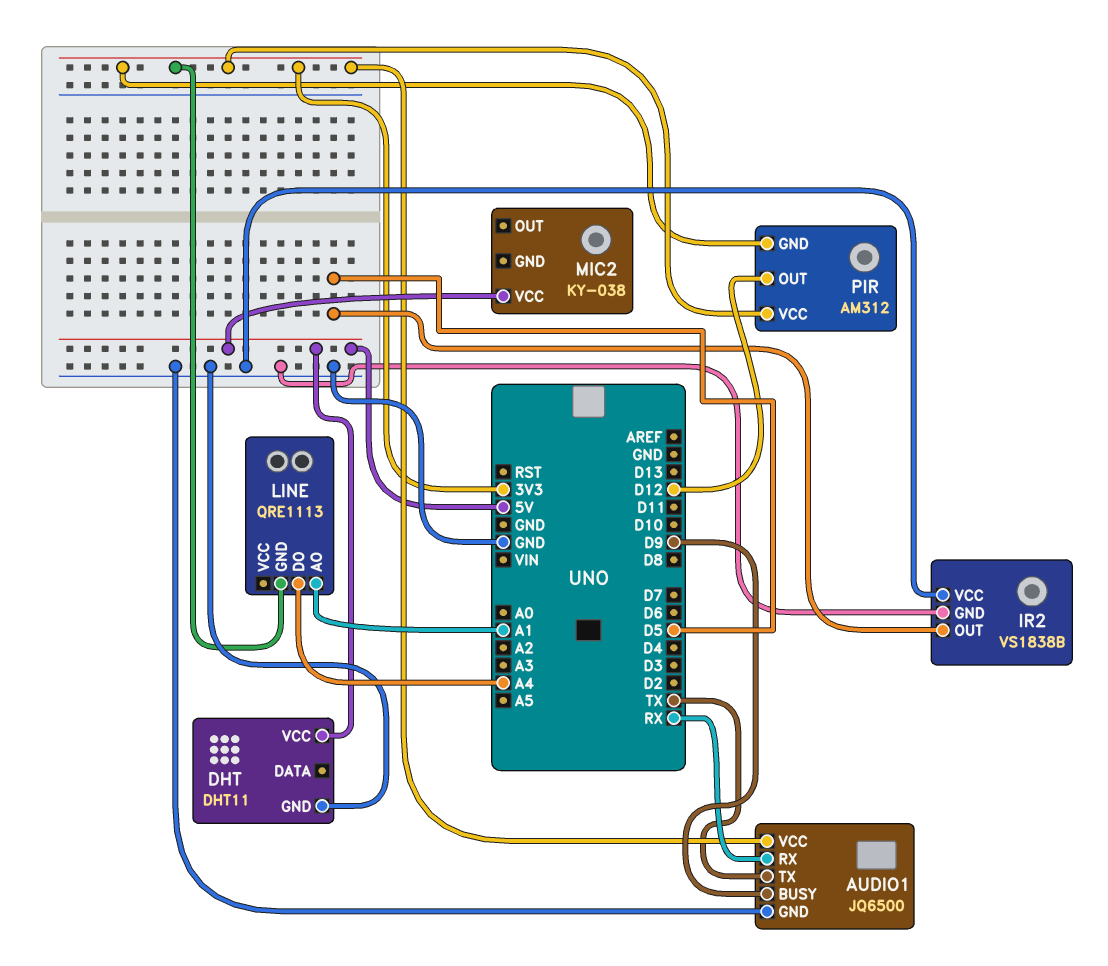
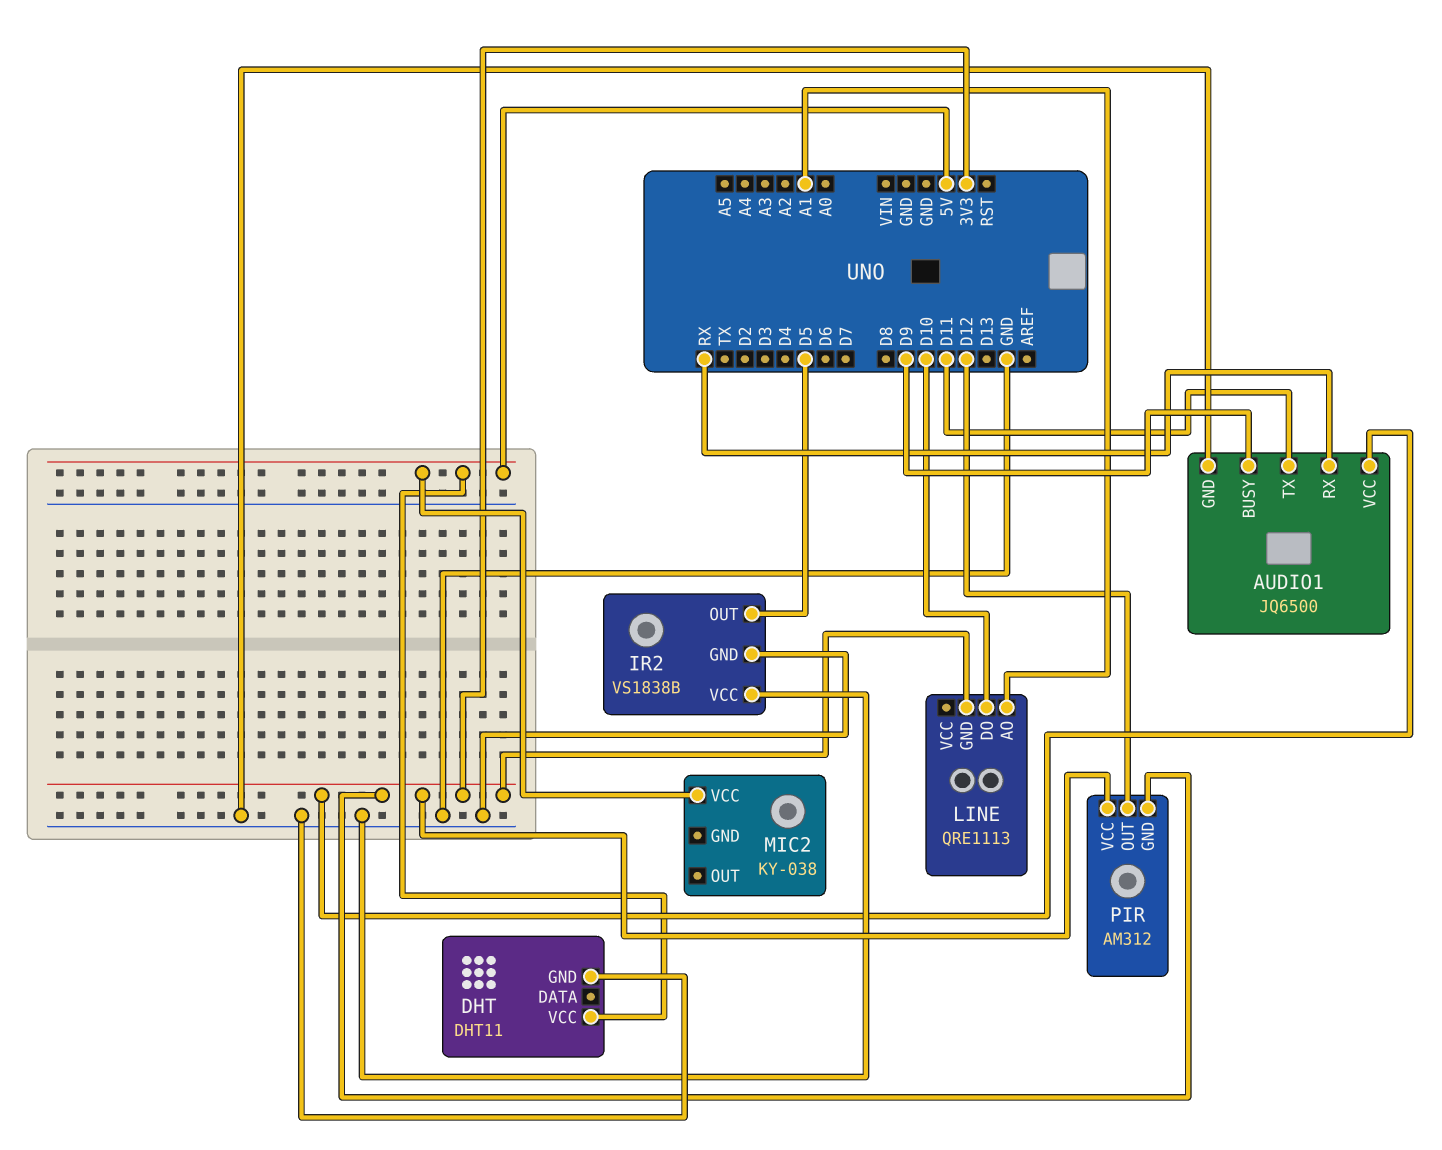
AUDIO1 pin TX: TX -> D11
LINE pin DO: A4 -> D10

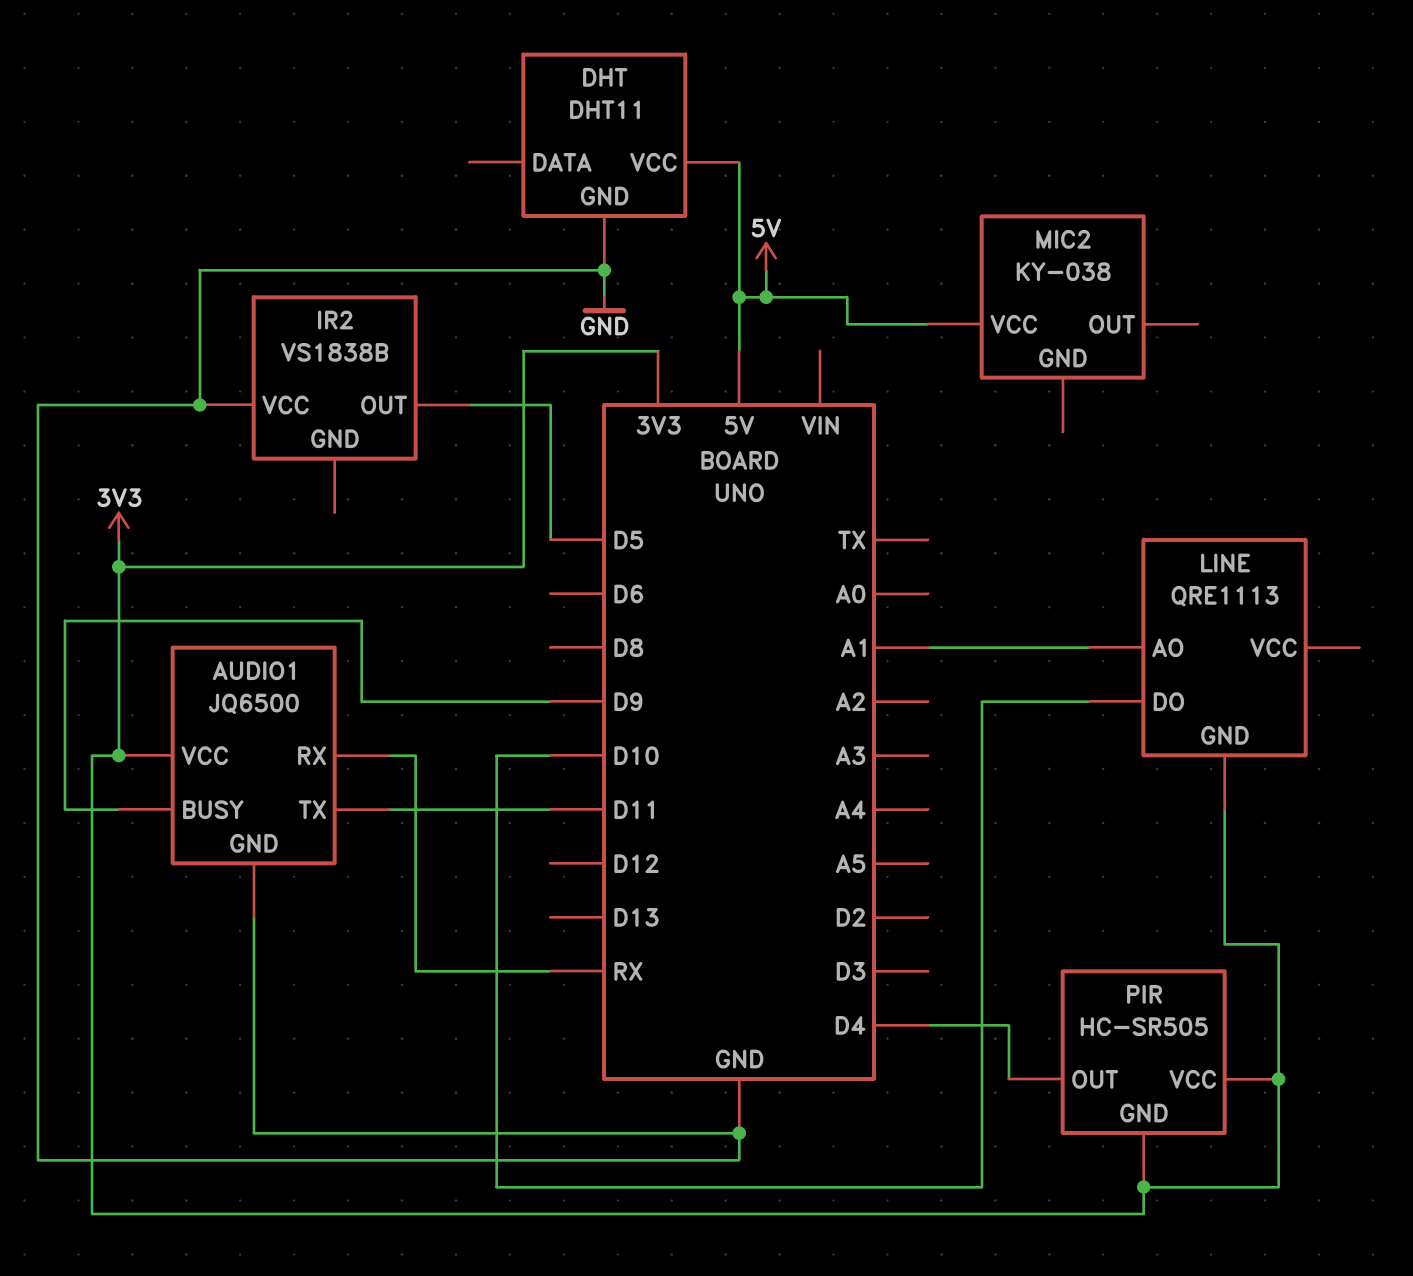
IR2 pin GND: GND -> none
PIR: AM312 -> HC-SR505
PIR pin OUT: D12 -> D4

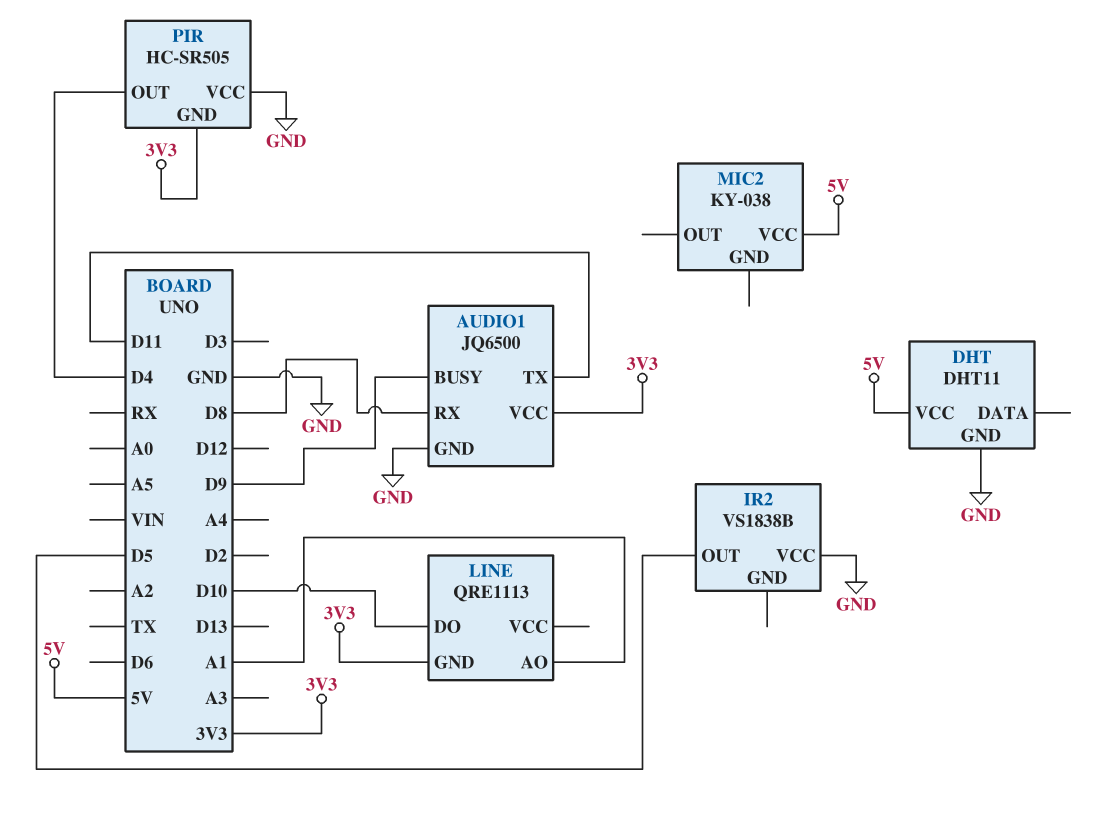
AUDIO1 pin RX: RX -> D8
PIR pin VCC: 3V3 -> GND

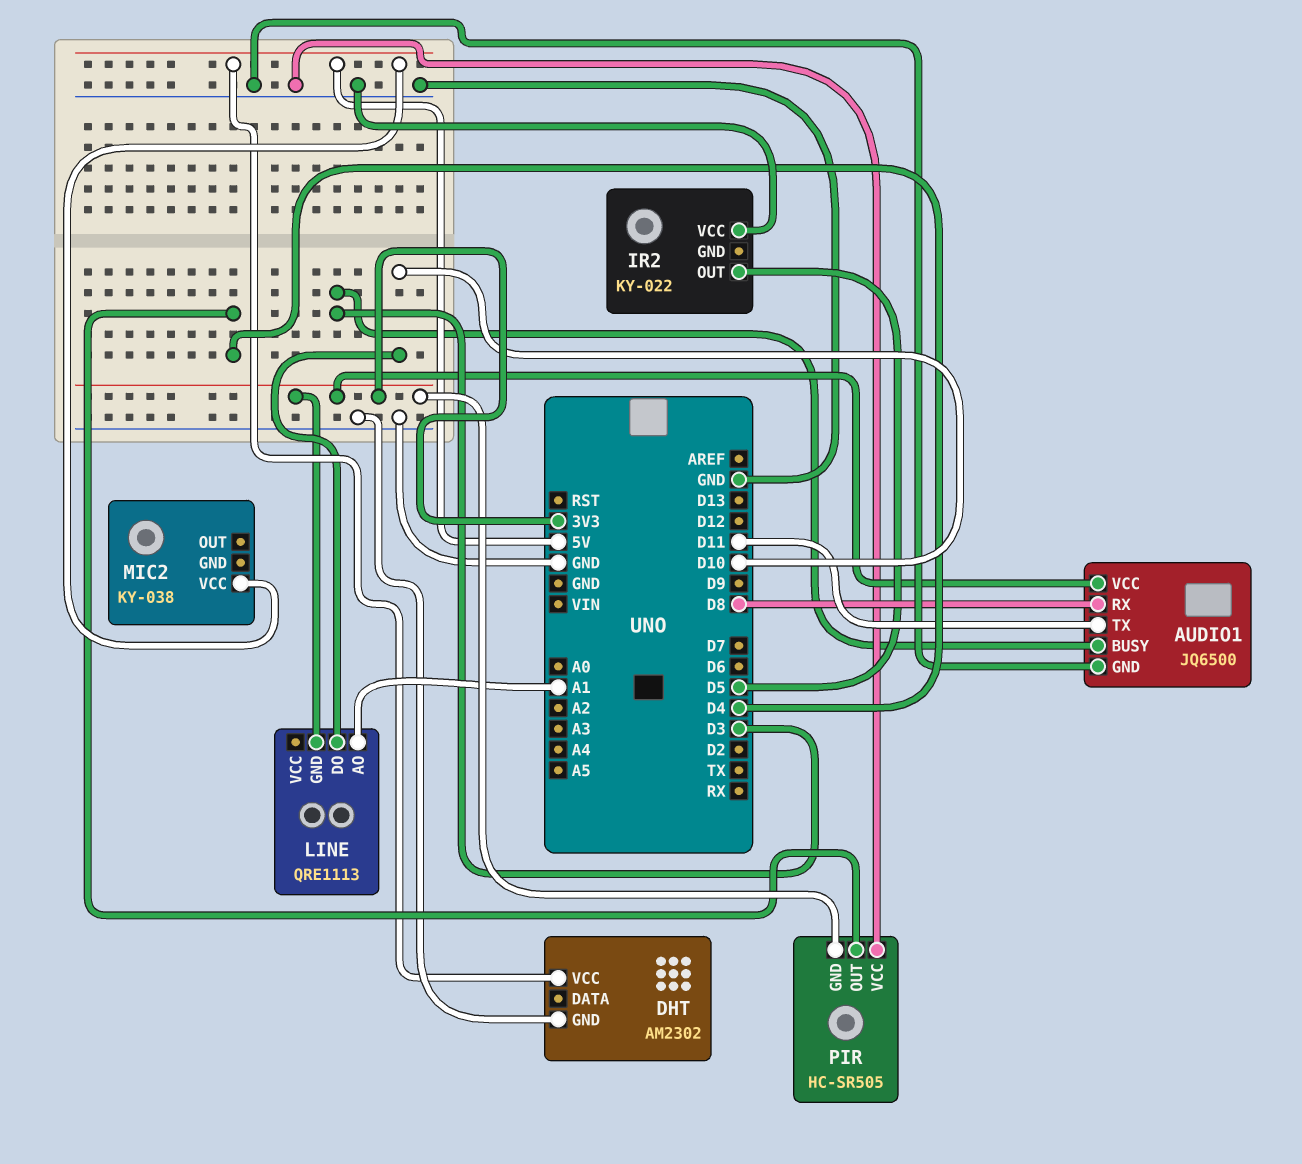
AUDIO1 pin BUSY: D9 -> D3
DHT: DHT11 -> AM2302
IR2: VS1838B -> KY-022

